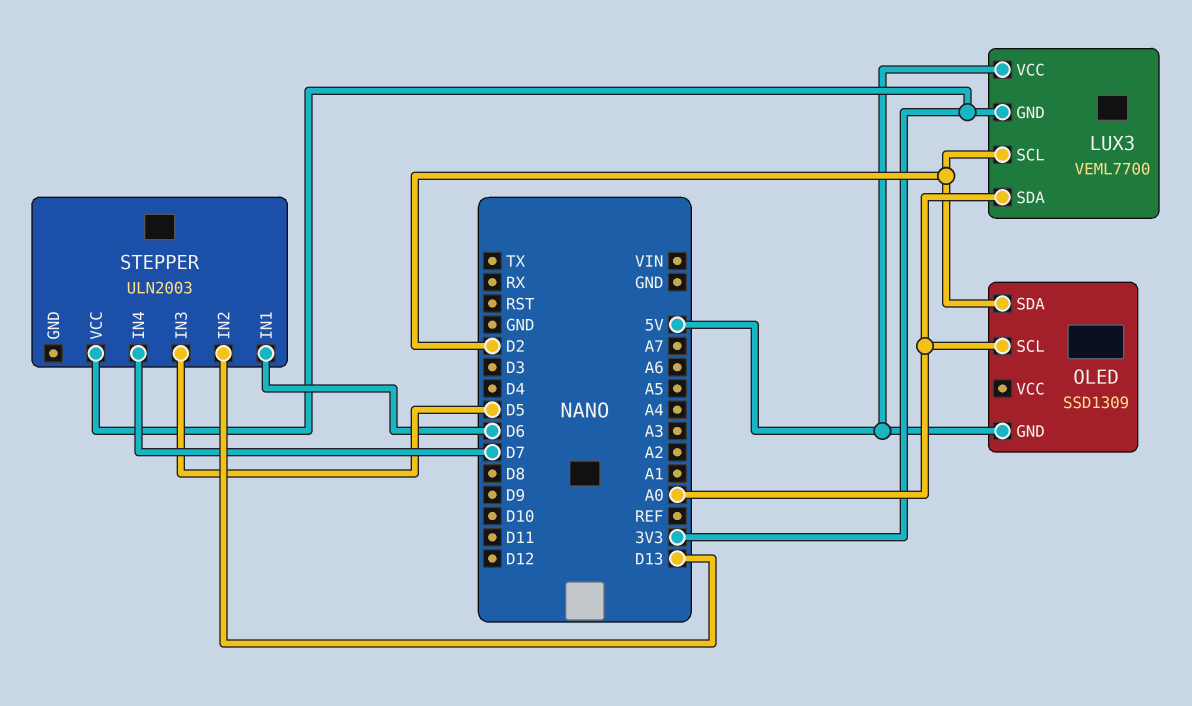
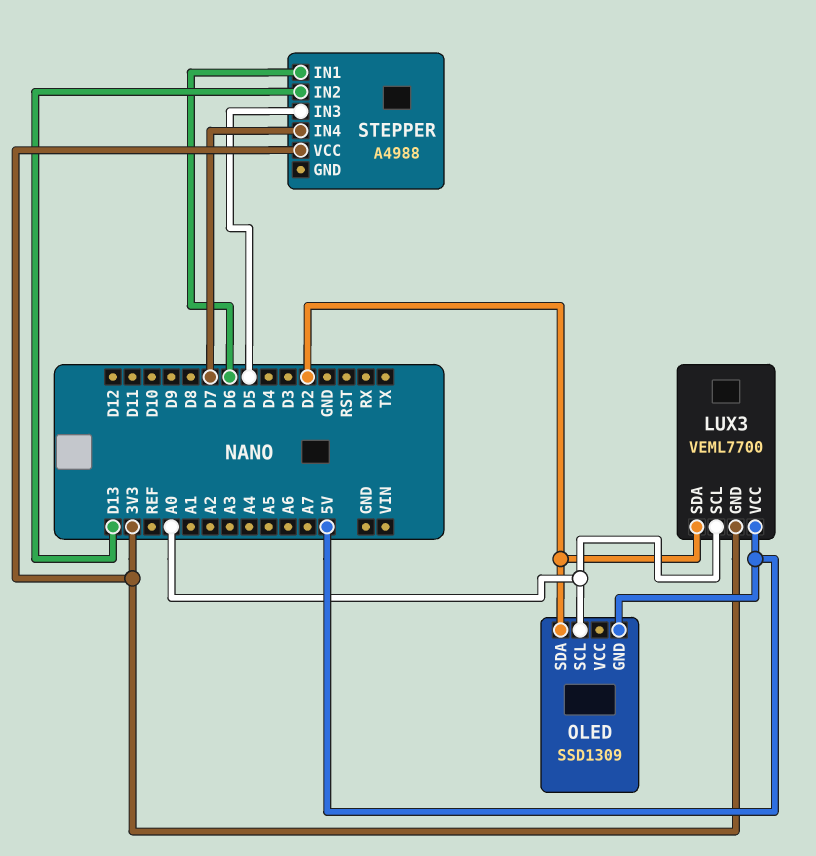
LUX3 pin SCL: D2 -> A0
LUX3 pin SDA: A0 -> D2
STEPPER: ULN2003 -> A4988

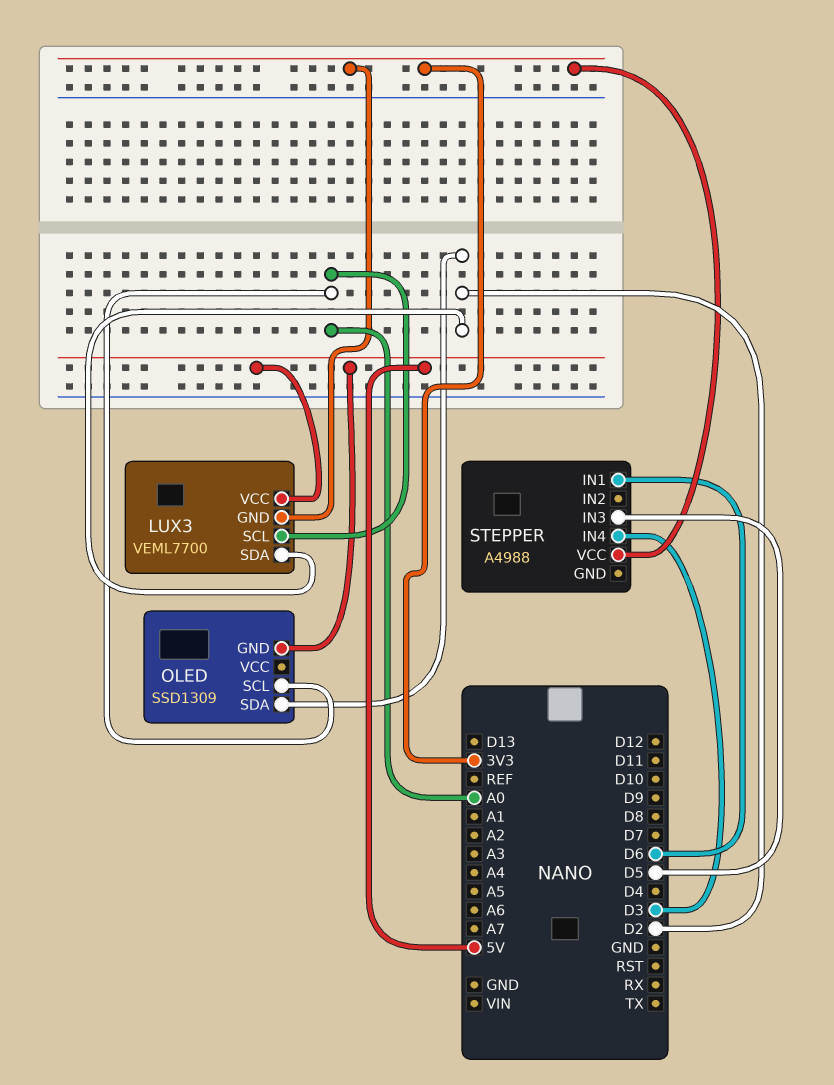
STEPPER pin IN2: D13 -> none
STEPPER pin IN4: D7 -> D3

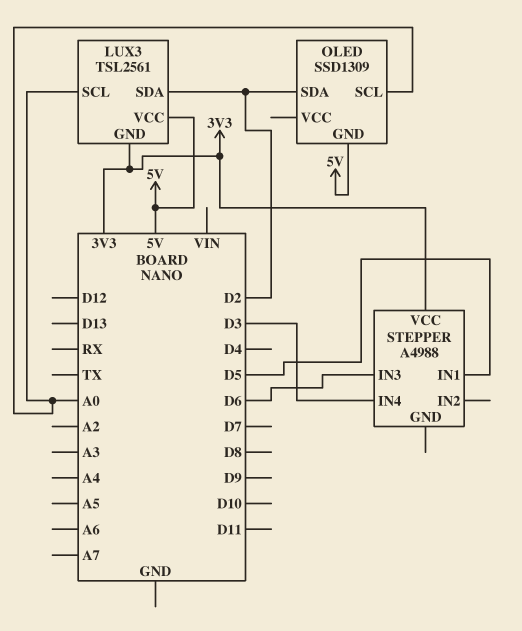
LUX3: VEML7700 -> TSL2561
STEPPER pin IN1: D6 -> D5
STEPPER pin IN3: D5 -> D6

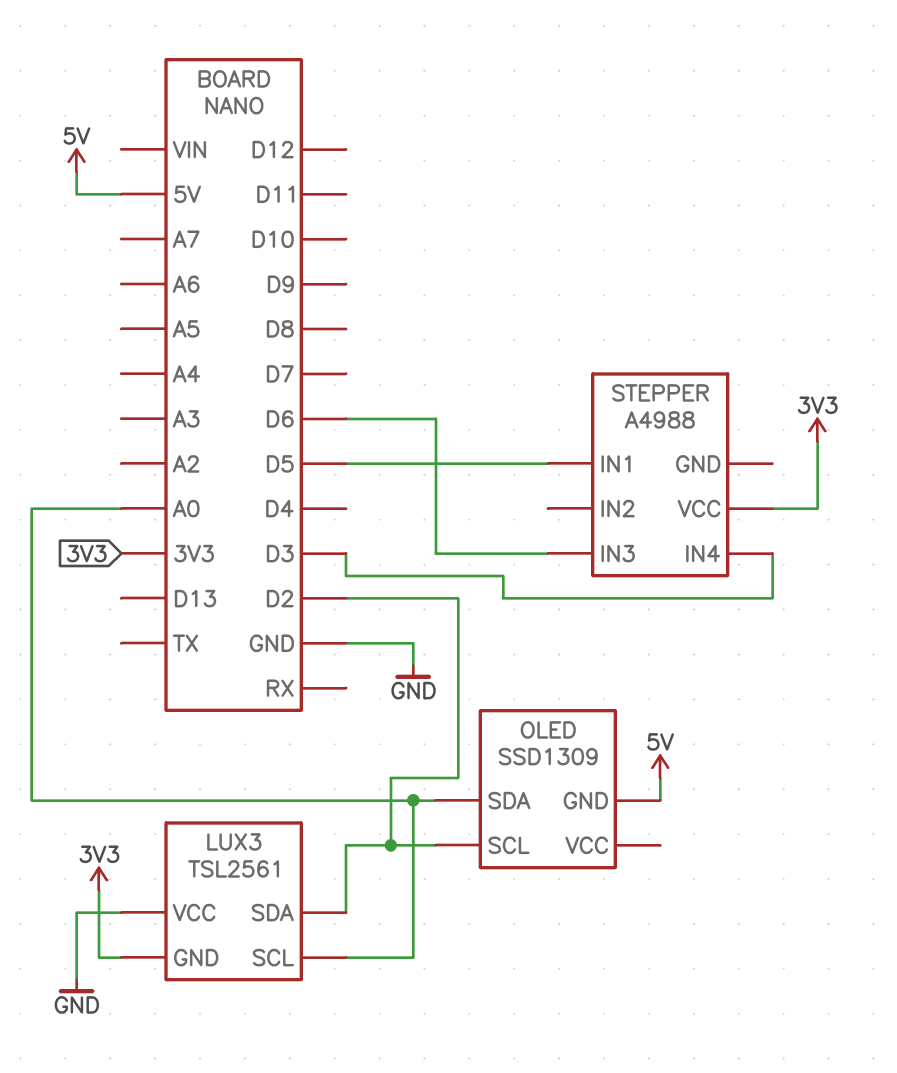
LUX3 pin VCC: 5V -> GND
OLED pin SCL: A0 -> D2
OLED pin SDA: D2 -> A0

